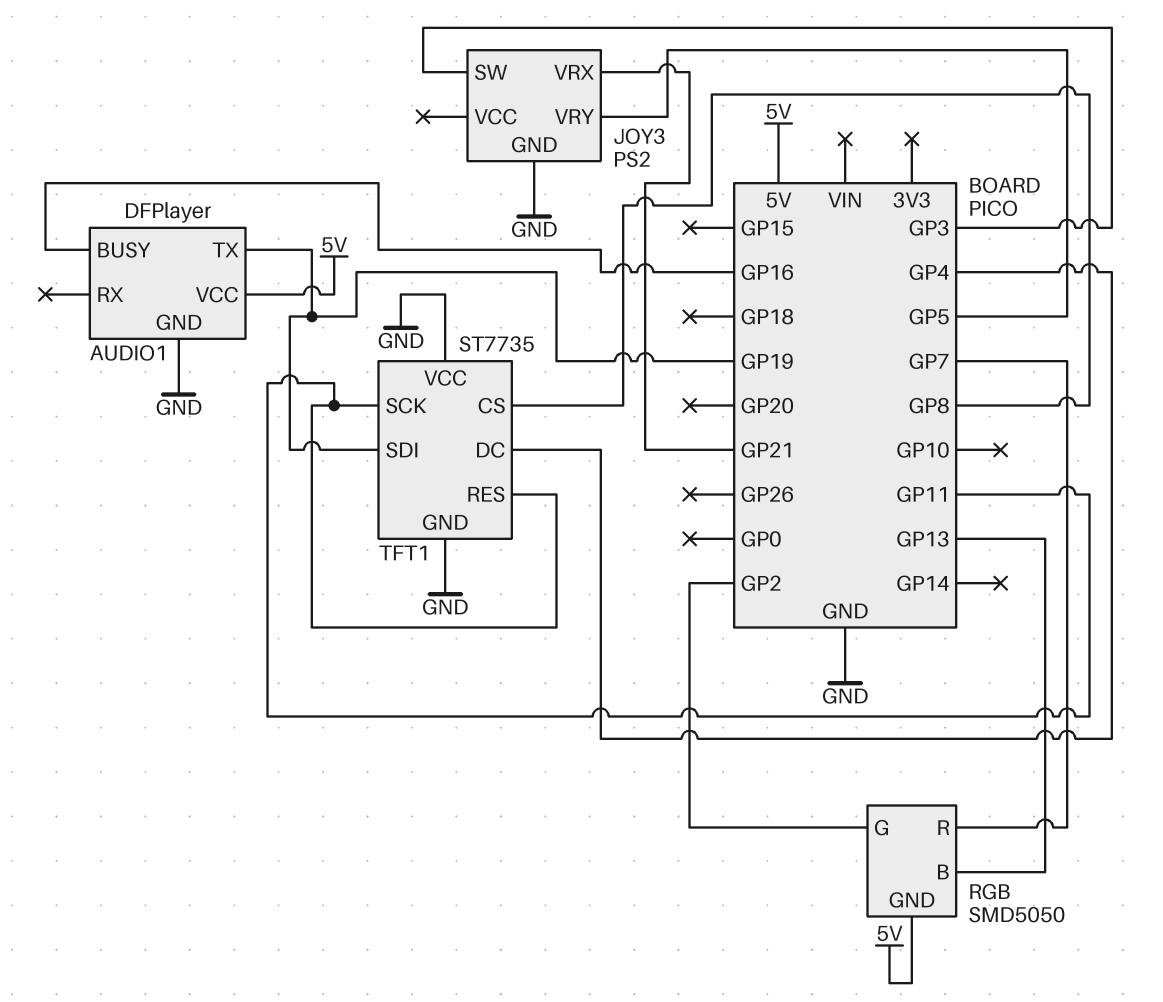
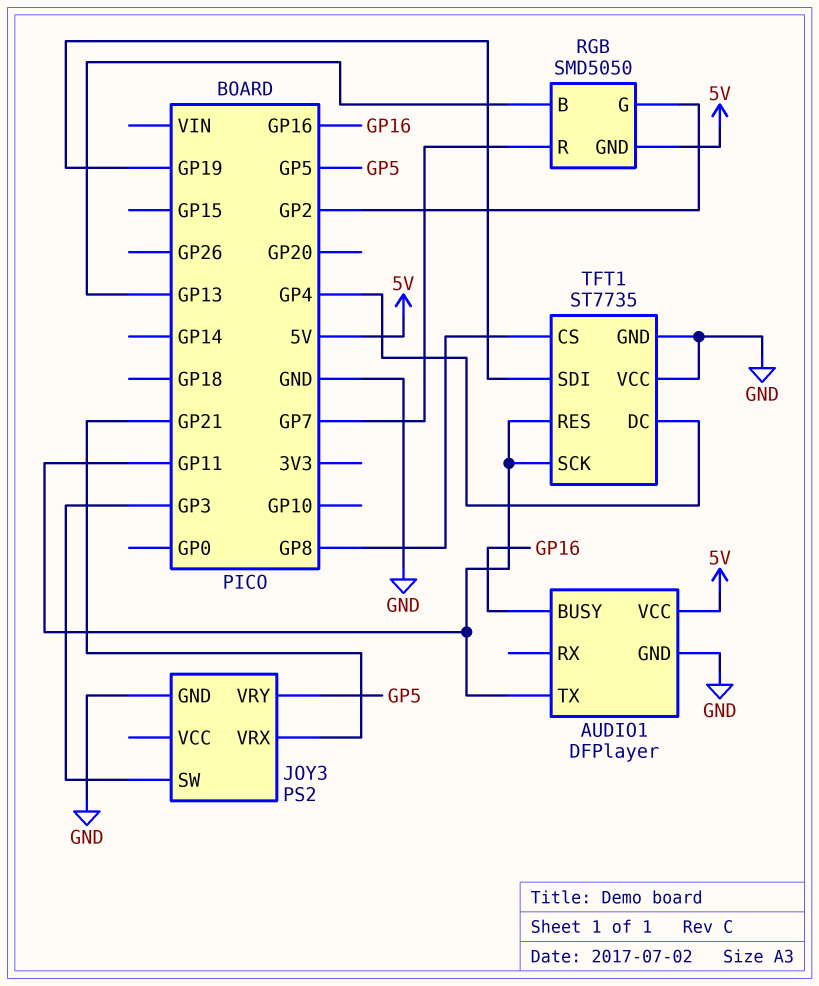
AUDIO1 pin TX: GP19 -> GP11

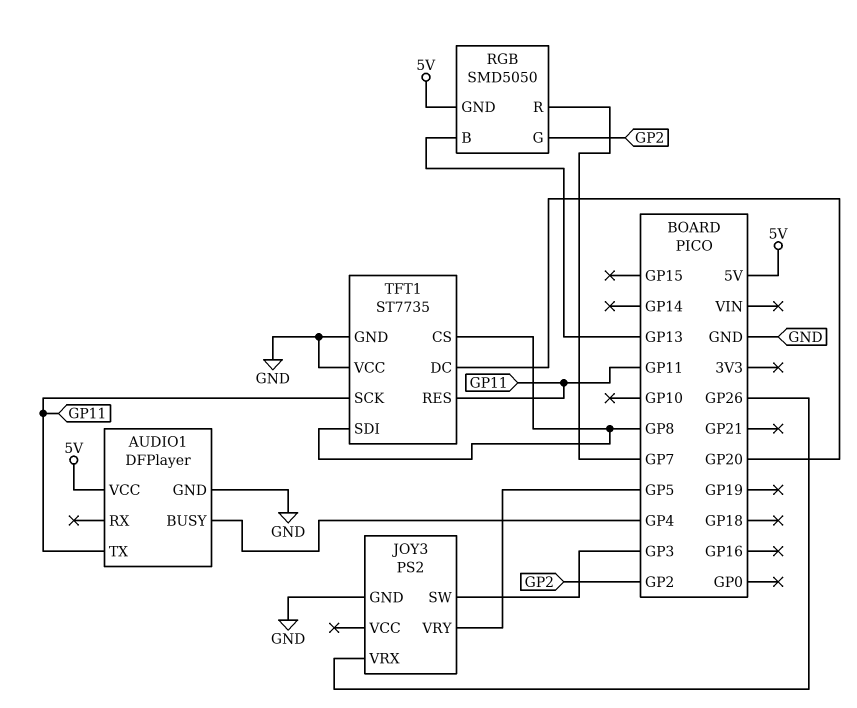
AUDIO1 pin BUSY: GP16 -> GP4
JOY3 pin VRX: GP21 -> GP26
TFT1 pin DC: GP4 -> GP20
TFT1 pin SDI: GP19 -> GP8

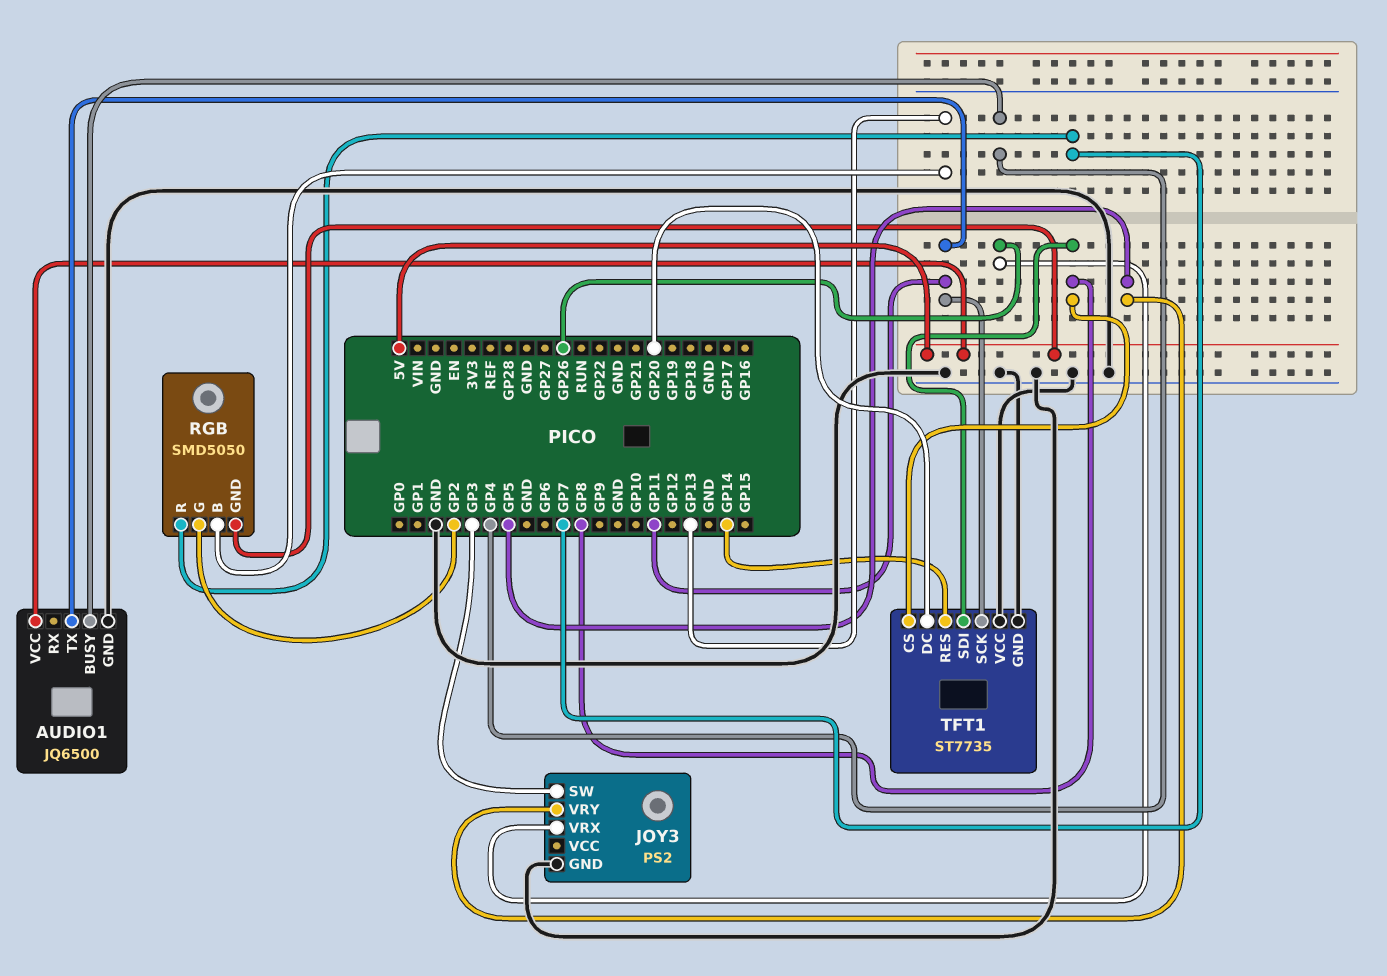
AUDIO1: DFPlayer -> JQ6500
TFT1 pin RES: GP11 -> GP14

